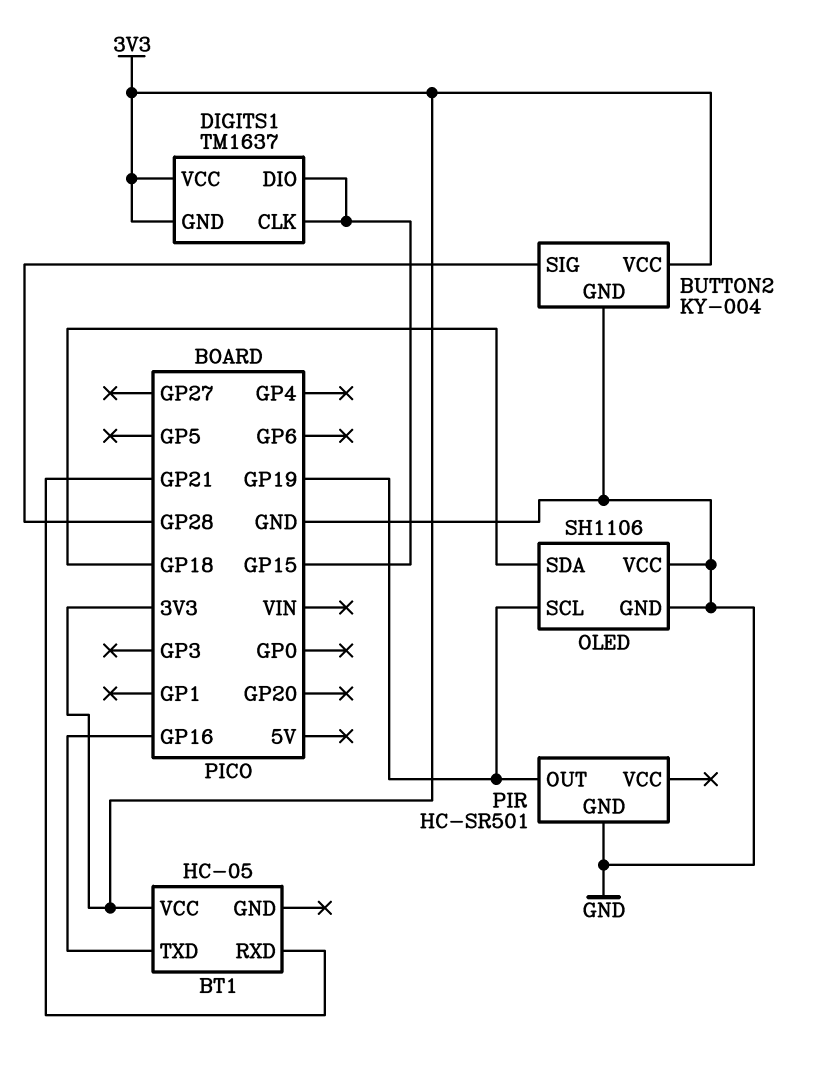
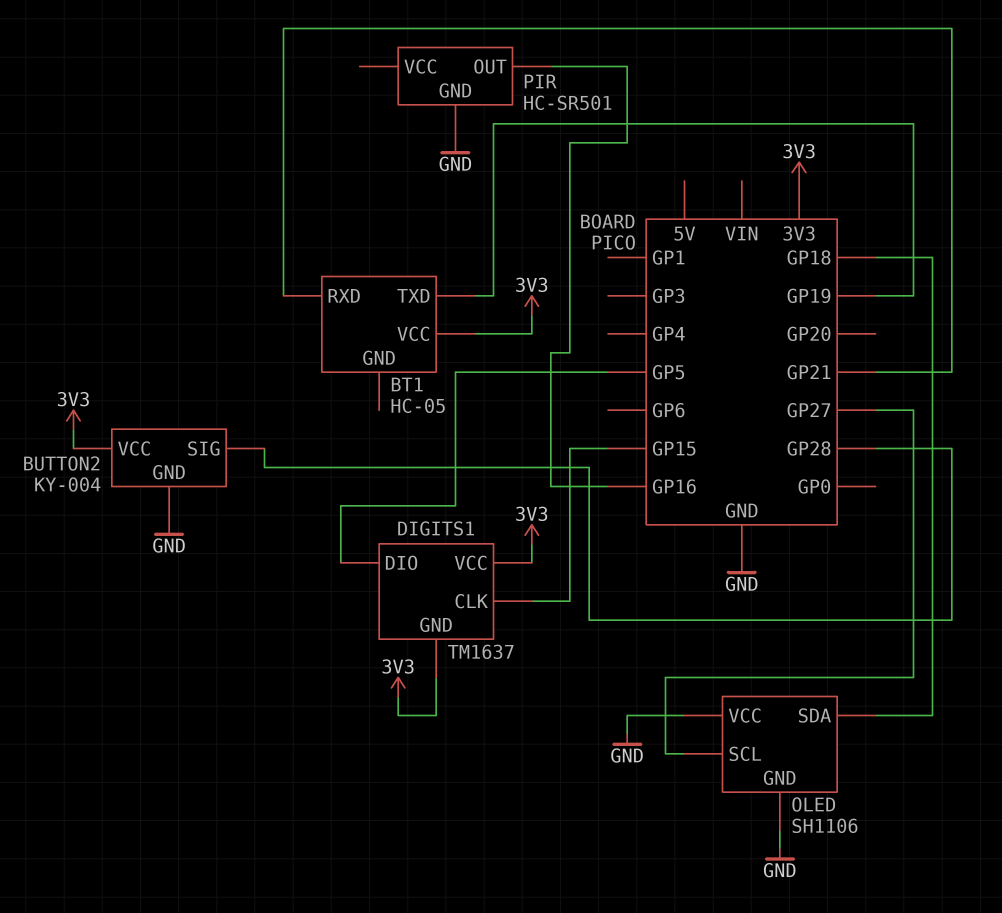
BT1 pin TXD: GP16 -> GP19
DIGITS1 pin DIO: GP15 -> GP5
OLED pin SCL: GP19 -> GP27
PIR pin OUT: GP19 -> GP16

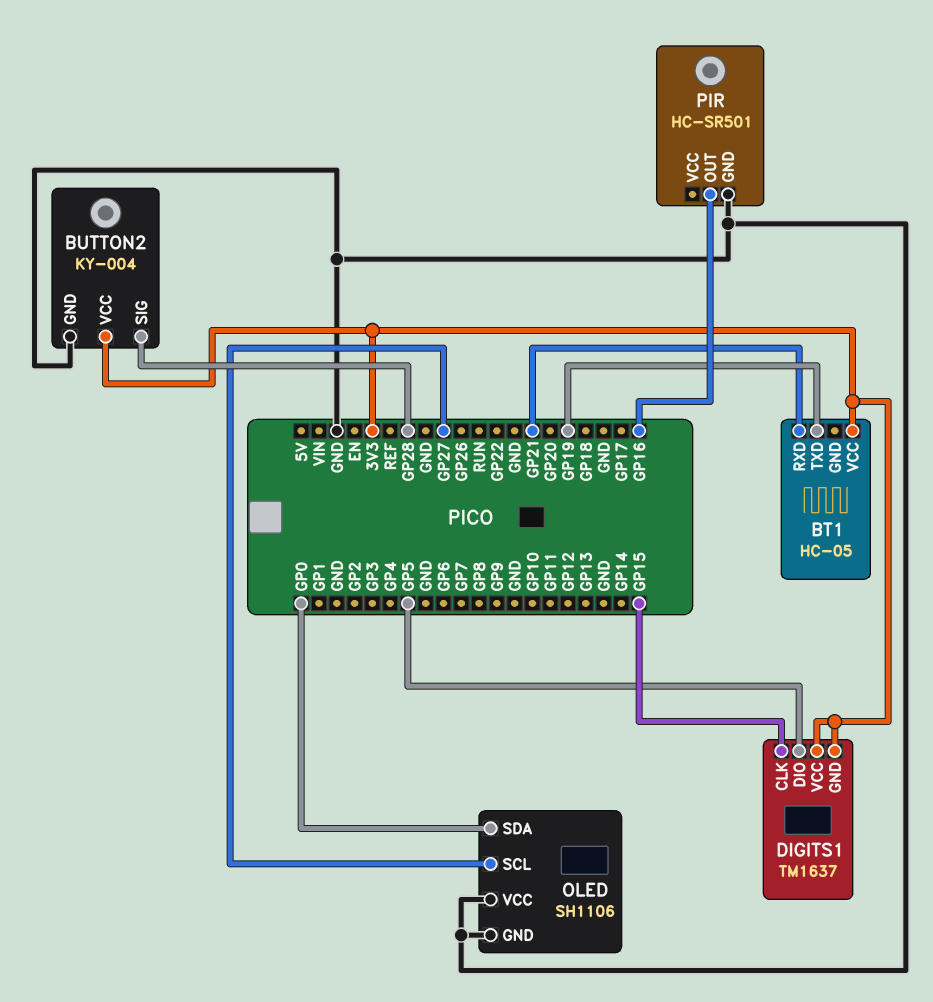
OLED pin SDA: GP18 -> GP0

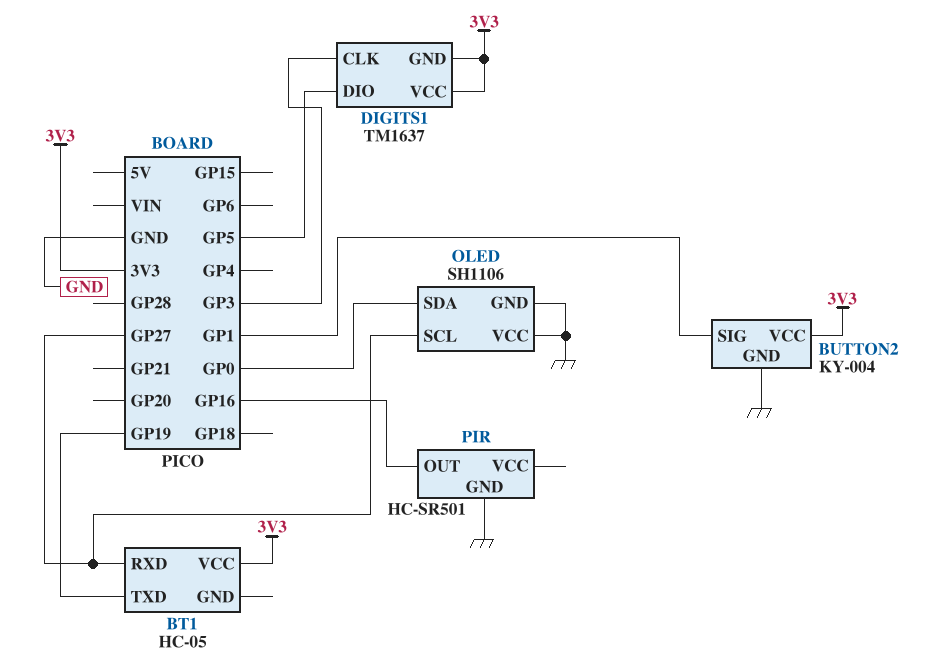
BT1 pin RXD: GP21 -> GP27
BUTTON2 pin SIG: GP28 -> GP1
DIGITS1 pin CLK: GP15 -> GP3

